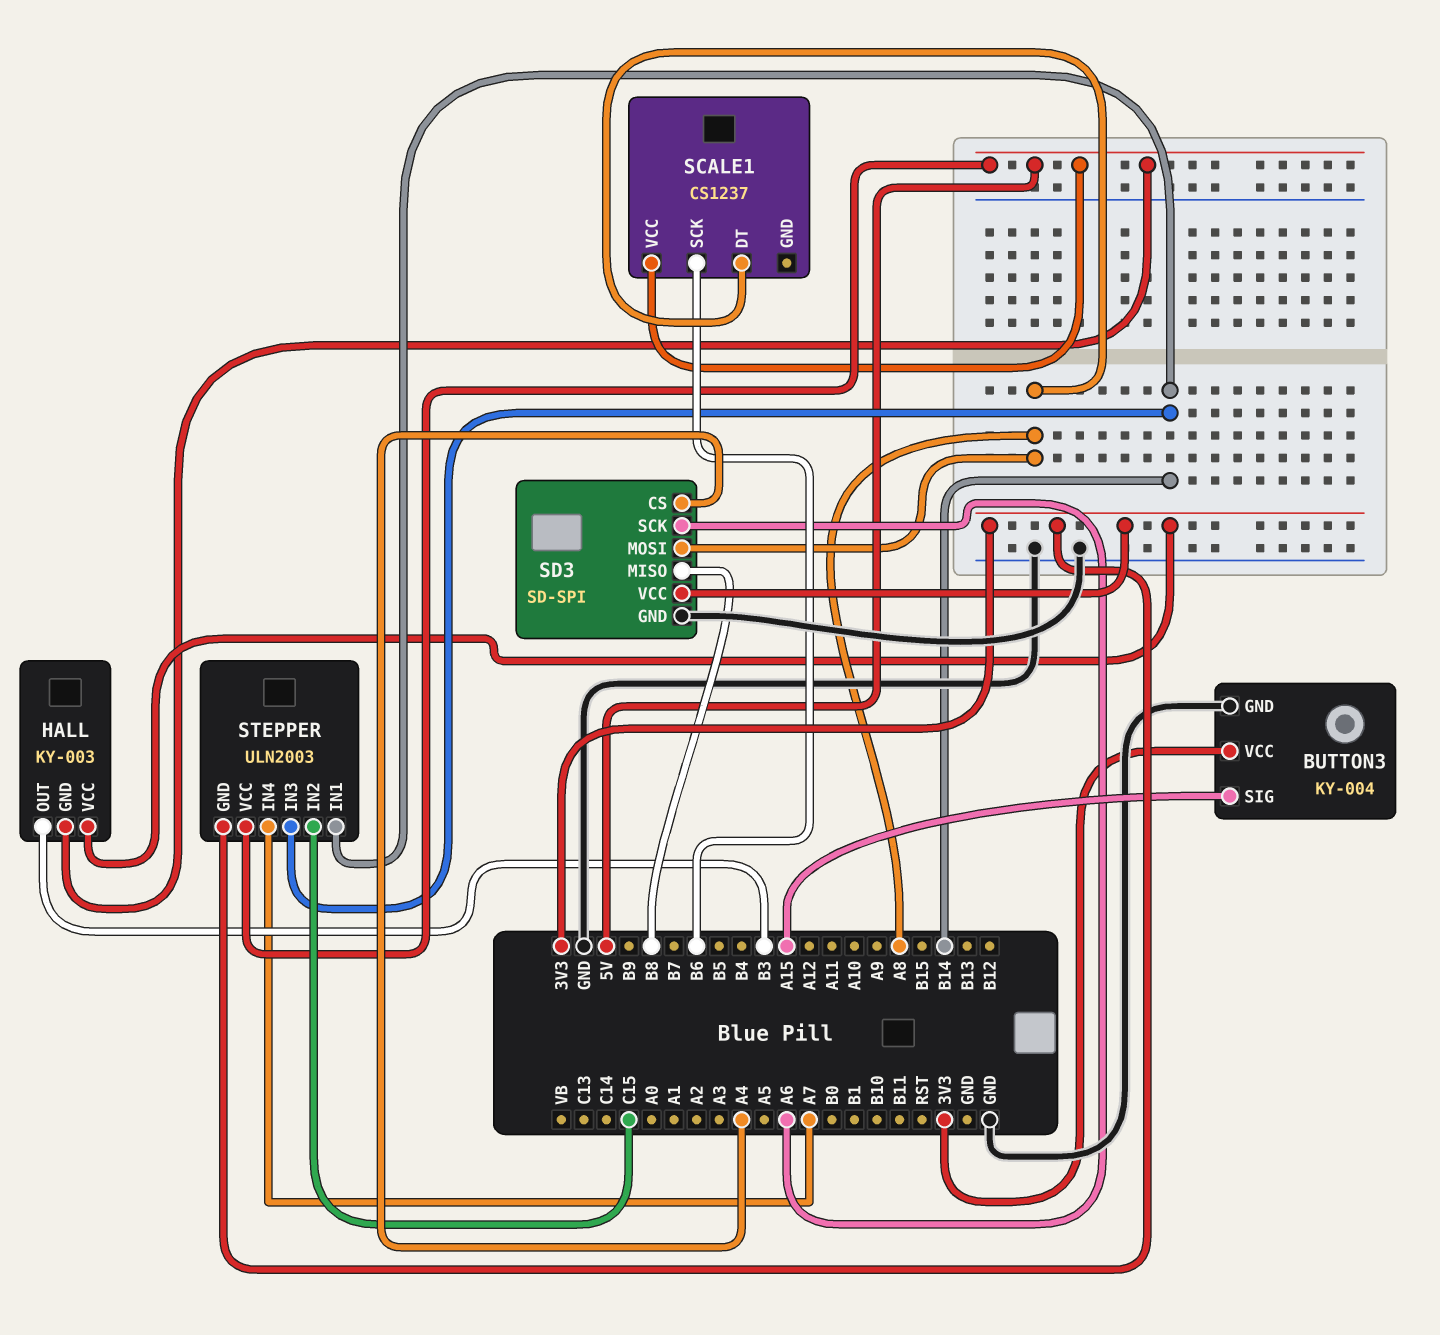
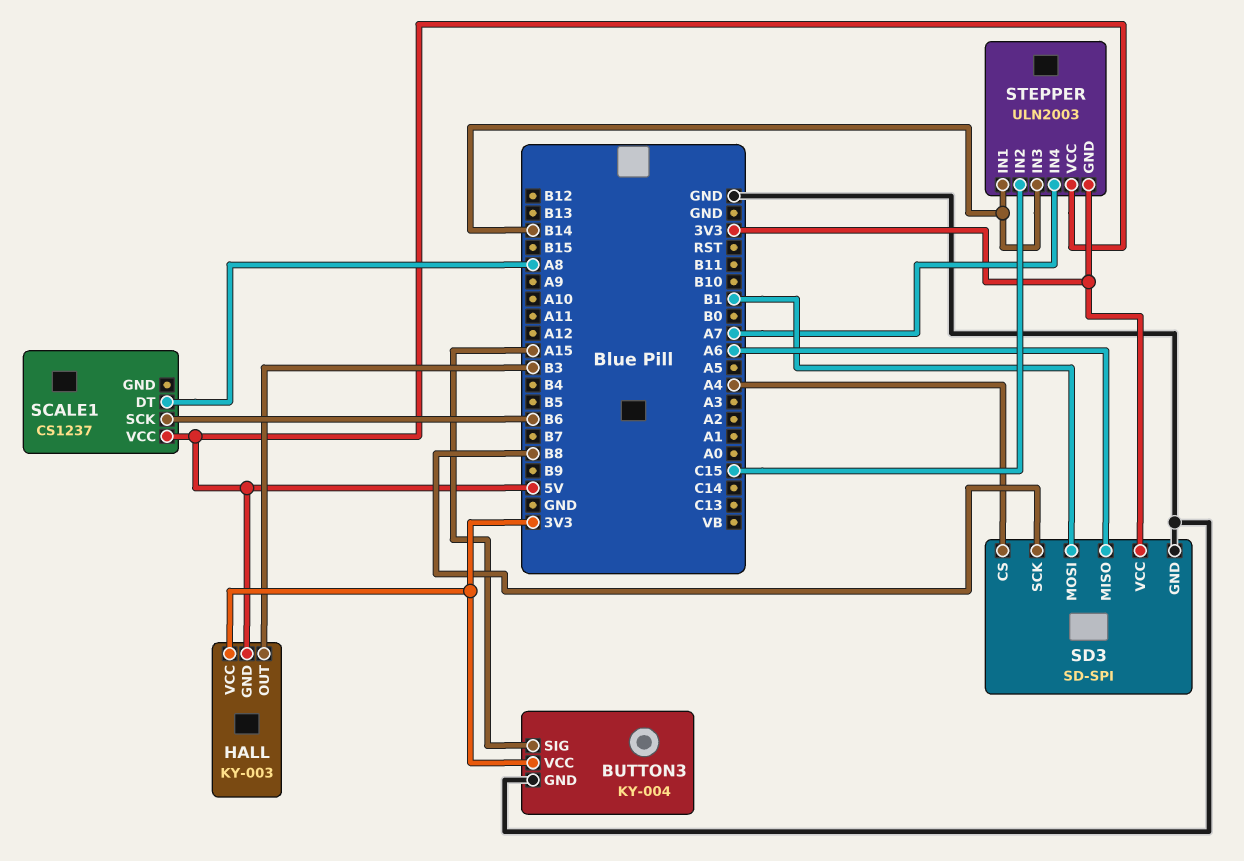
SD3 pin MISO: B8 -> A6
SD3 pin MOSI: A8 -> B1
SD3 pin SCK: A6 -> B8

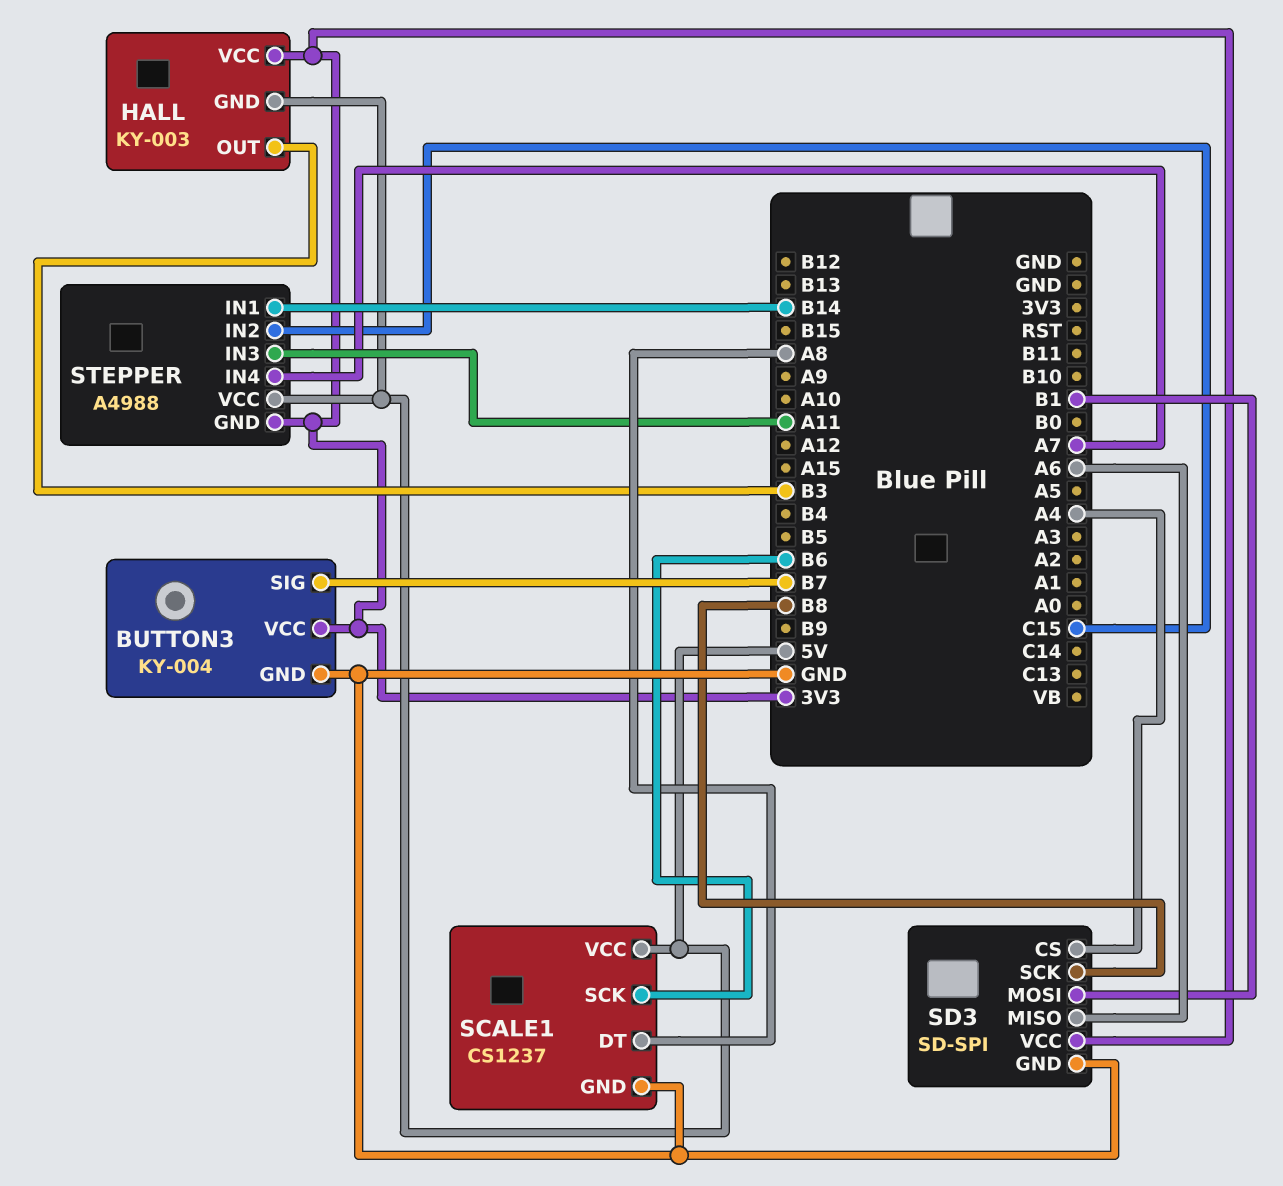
BUTTON3 pin SIG: A15 -> B7
SCALE1 pin GND: none -> GND
STEPPER: ULN2003 -> A4988
STEPPER pin IN3: B14 -> A11

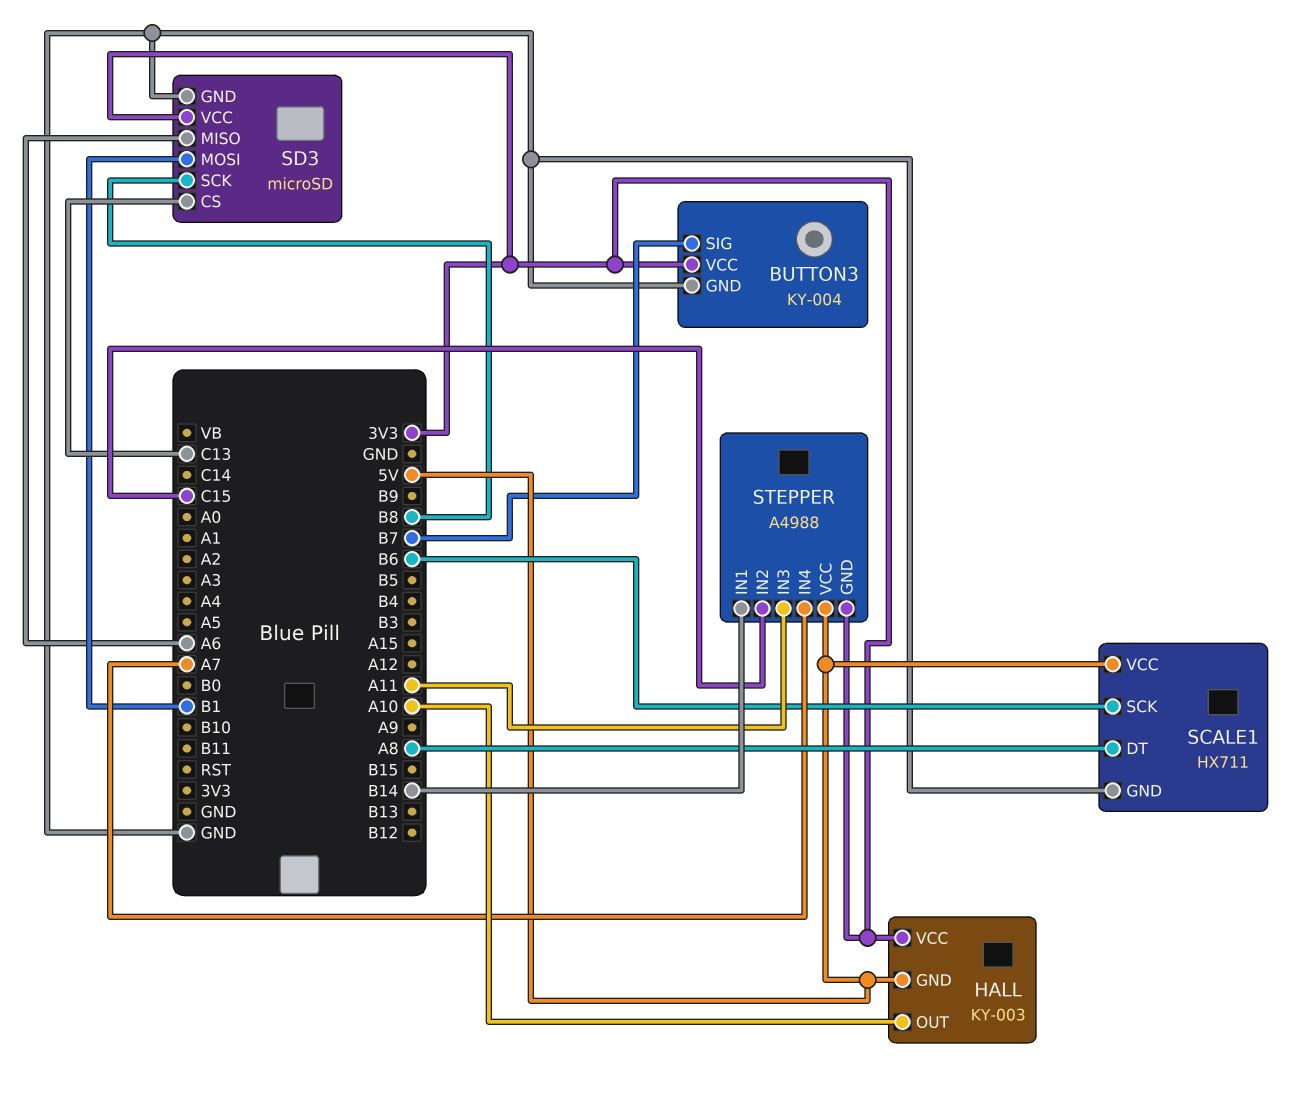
HALL pin OUT: B3 -> A10
SCALE1: CS1237 -> HX711
SD3: SD-SPI -> microSD
SD3 pin CS: A4 -> C13

